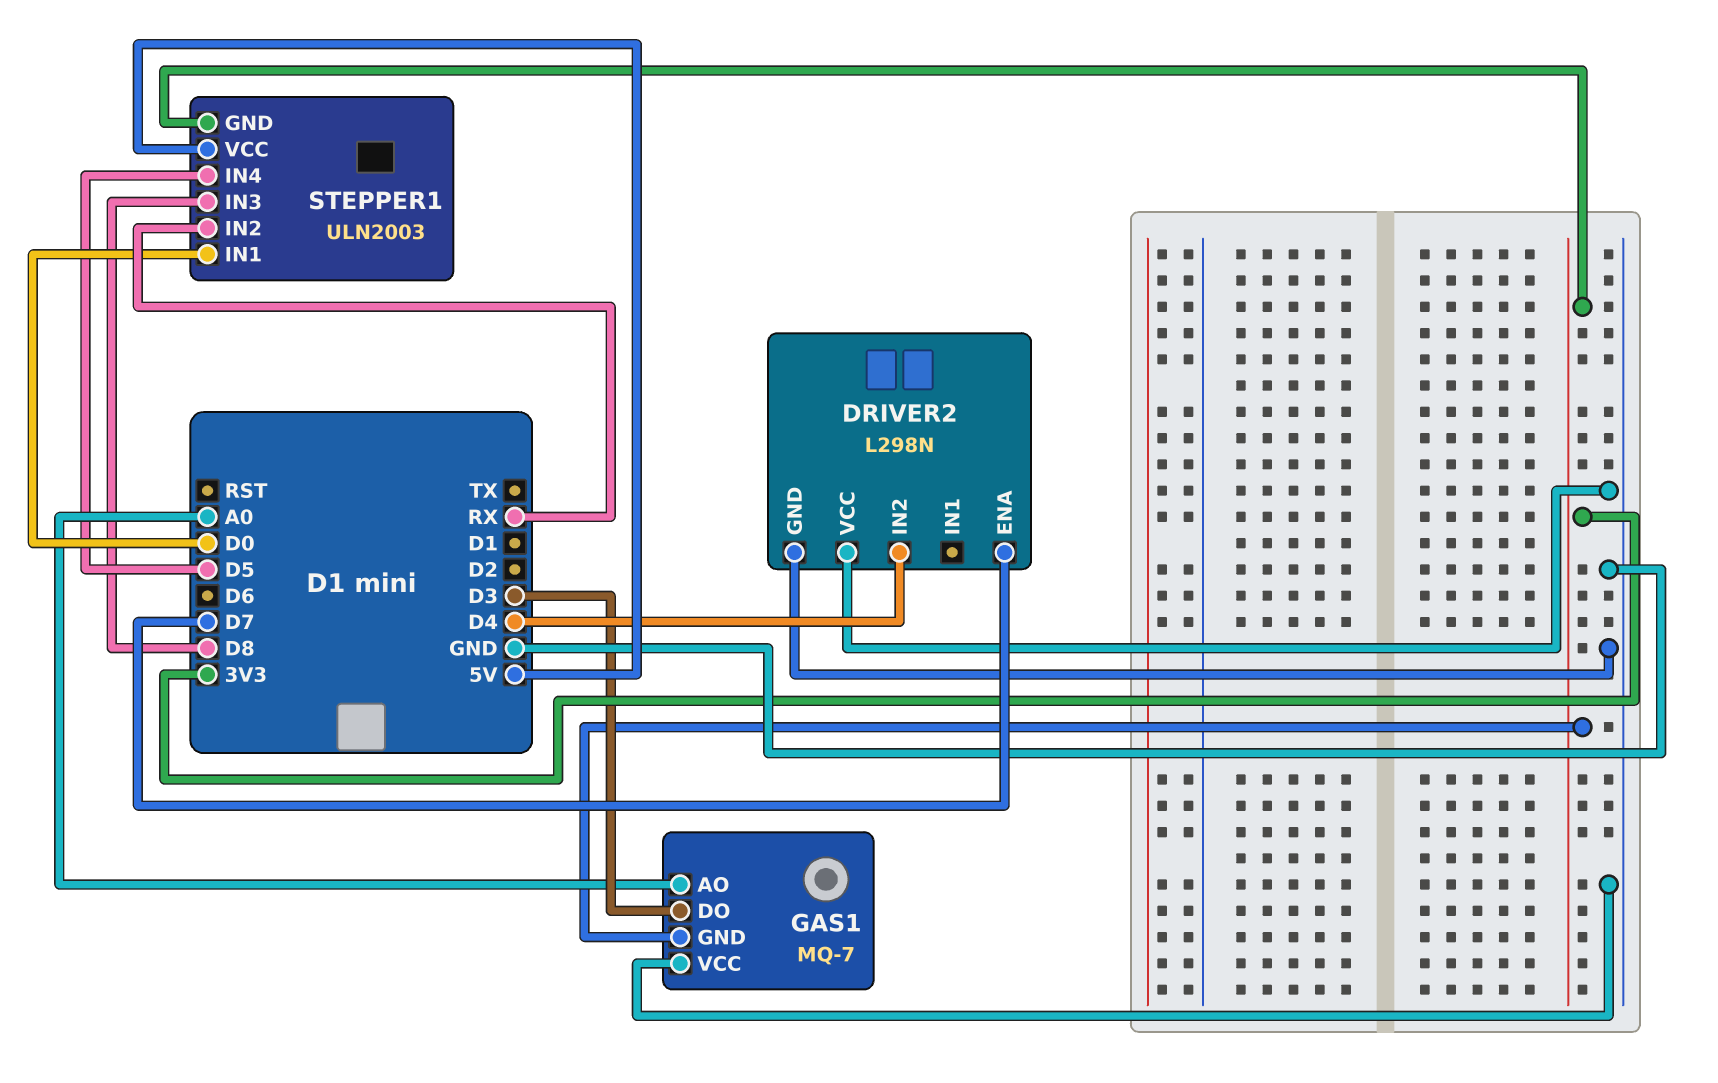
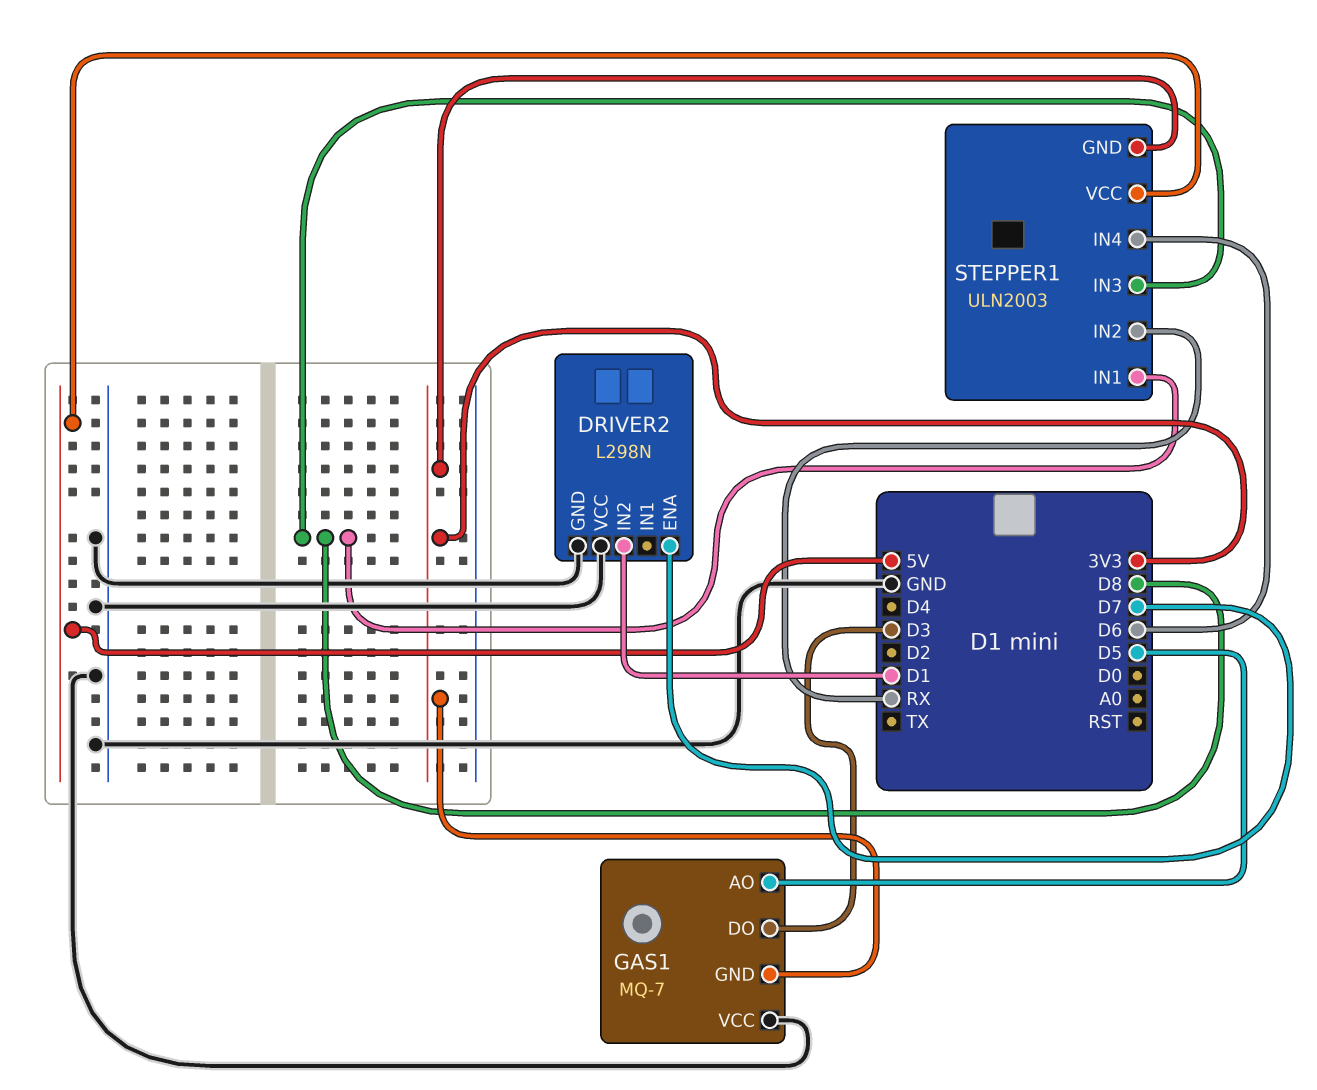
DRIVER2 pin IN2: D4 -> D1
GAS1 pin AO: A0 -> D5
STEPPER1 pin IN1: D0 -> D8
STEPPER1 pin IN4: D5 -> D6

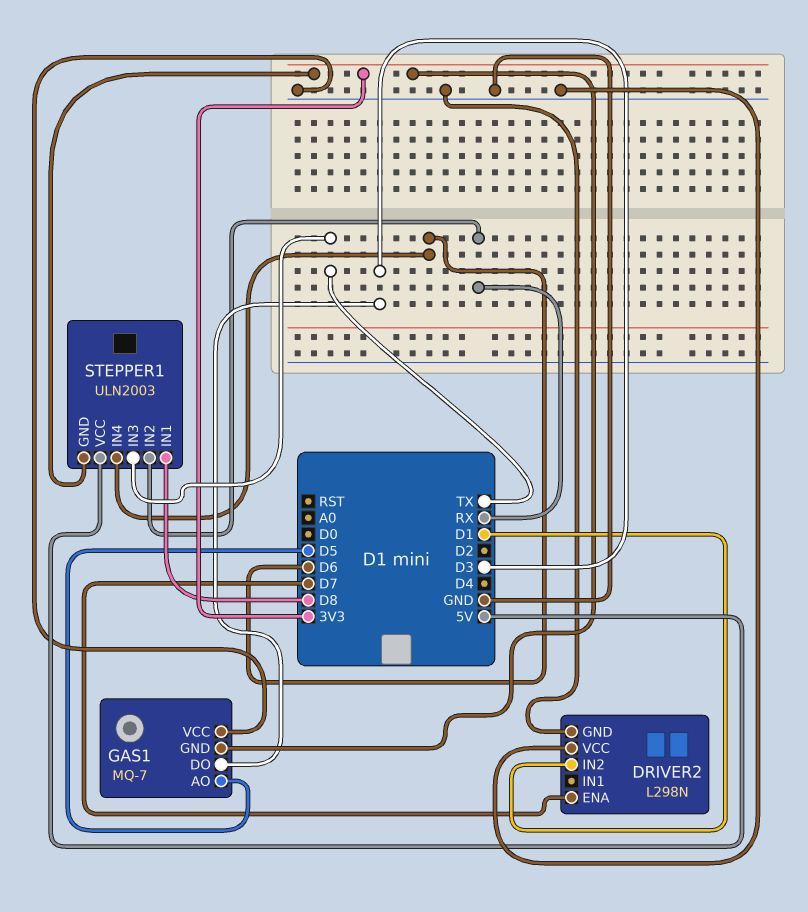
STEPPER1 pin IN3: D8 -> TX

